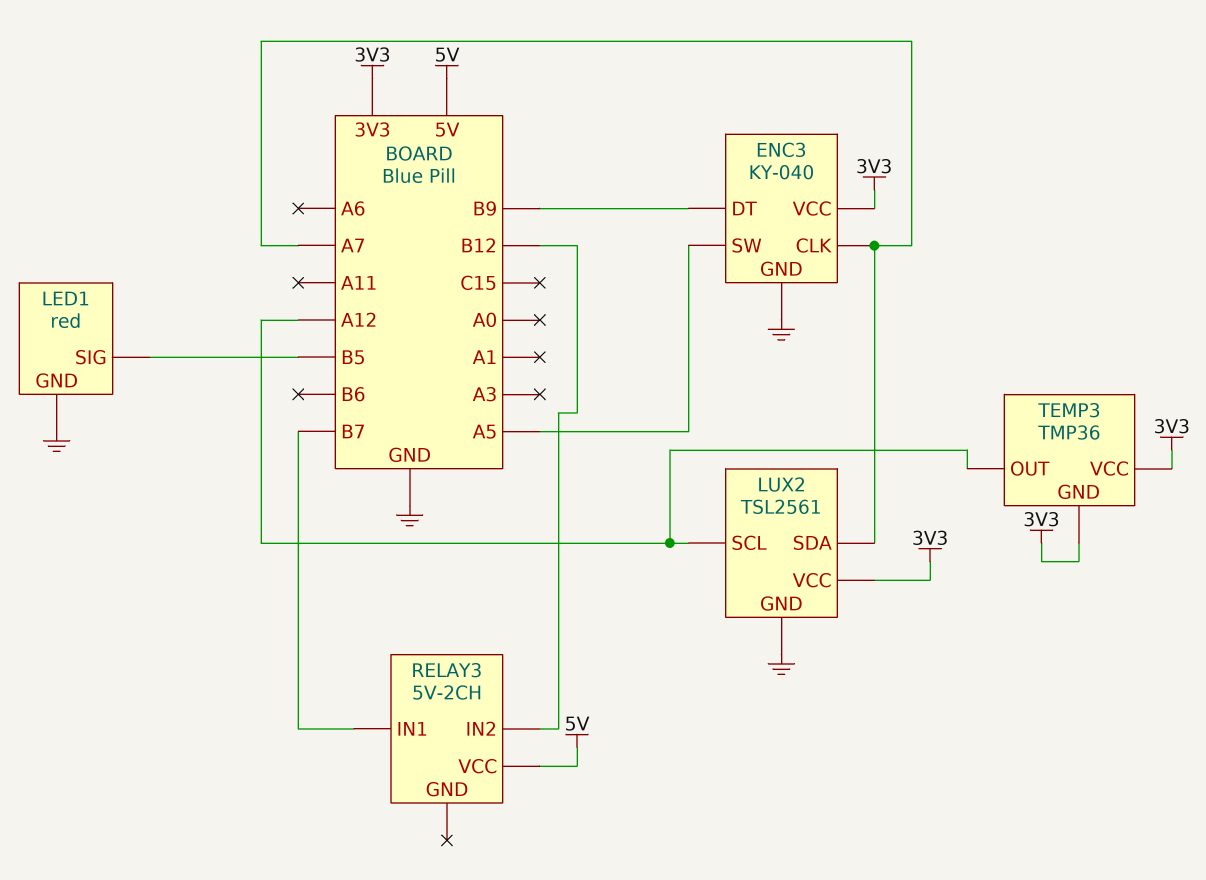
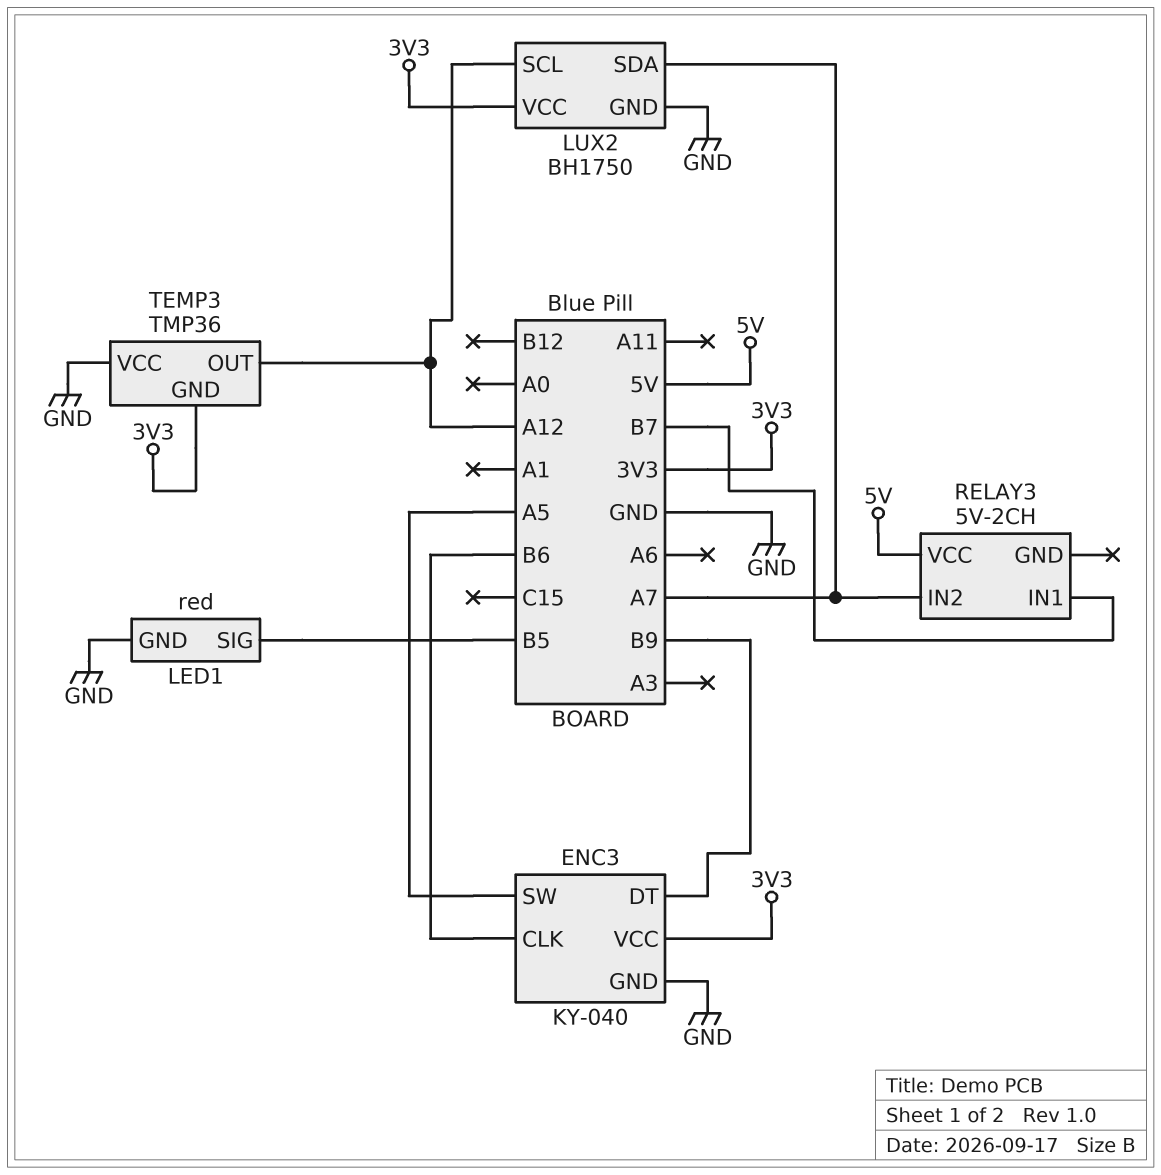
ENC3 pin CLK: A7 -> B6
LUX2: TSL2561 -> BH1750
RELAY3 pin IN2: B12 -> A7
TEMP3 pin VCC: 3V3 -> GND

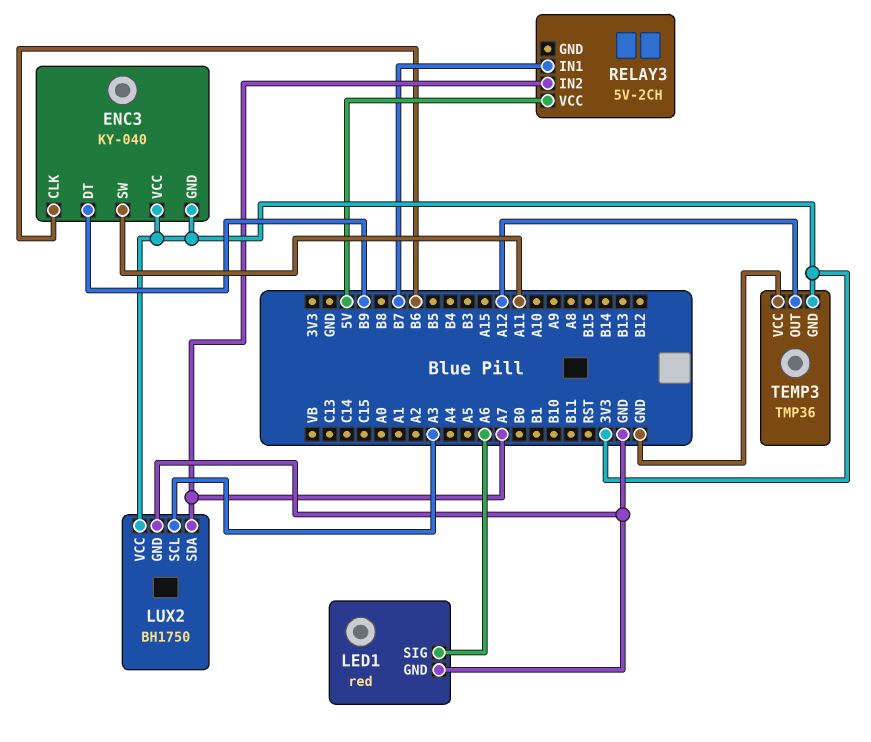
ENC3 pin GND: GND -> 3V3
ENC3 pin SW: A5 -> A11
LED1 pin SIG: B5 -> A6
LUX2 pin SCL: A12 -> A3

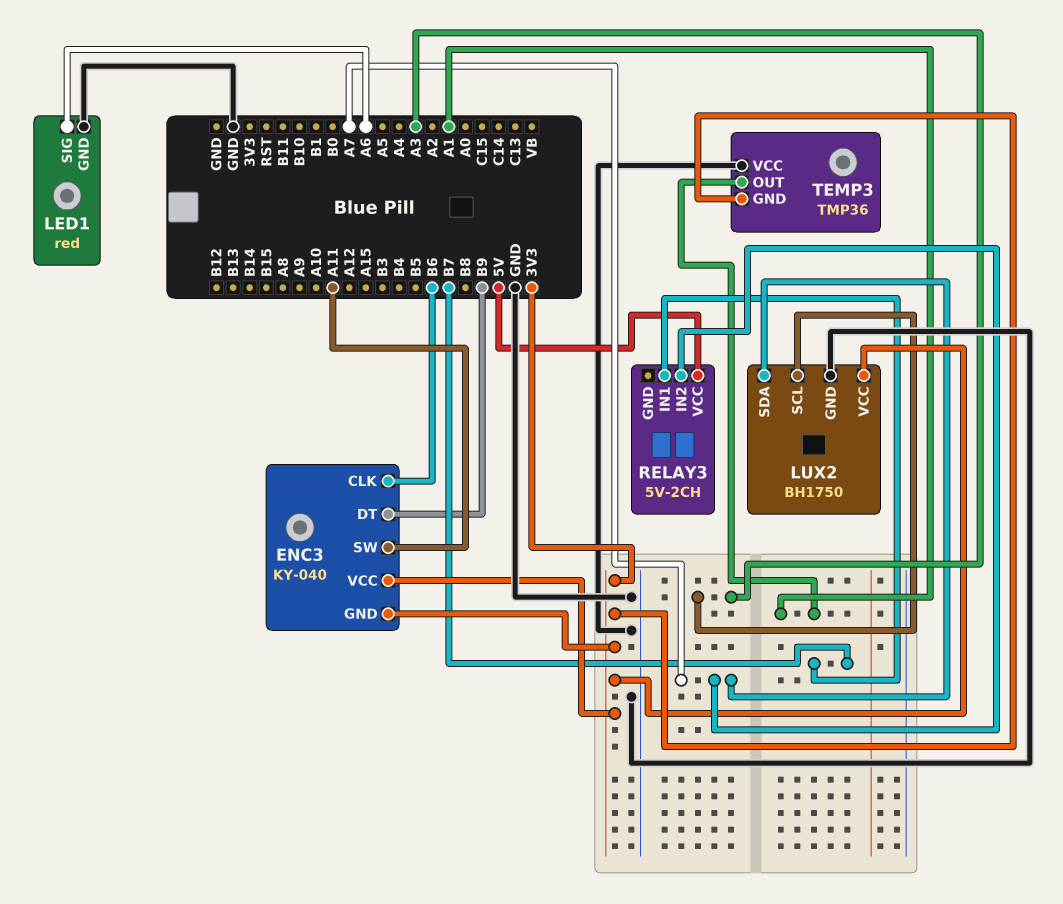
TEMP3 pin OUT: A12 -> A1

